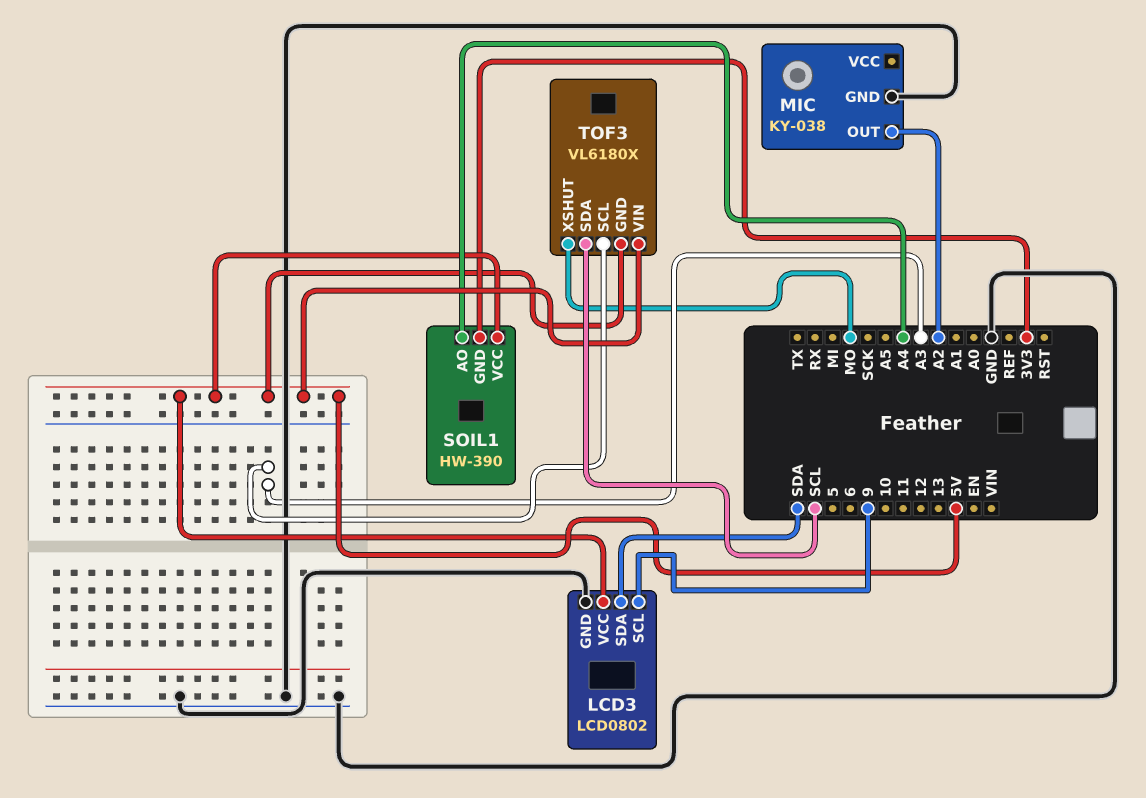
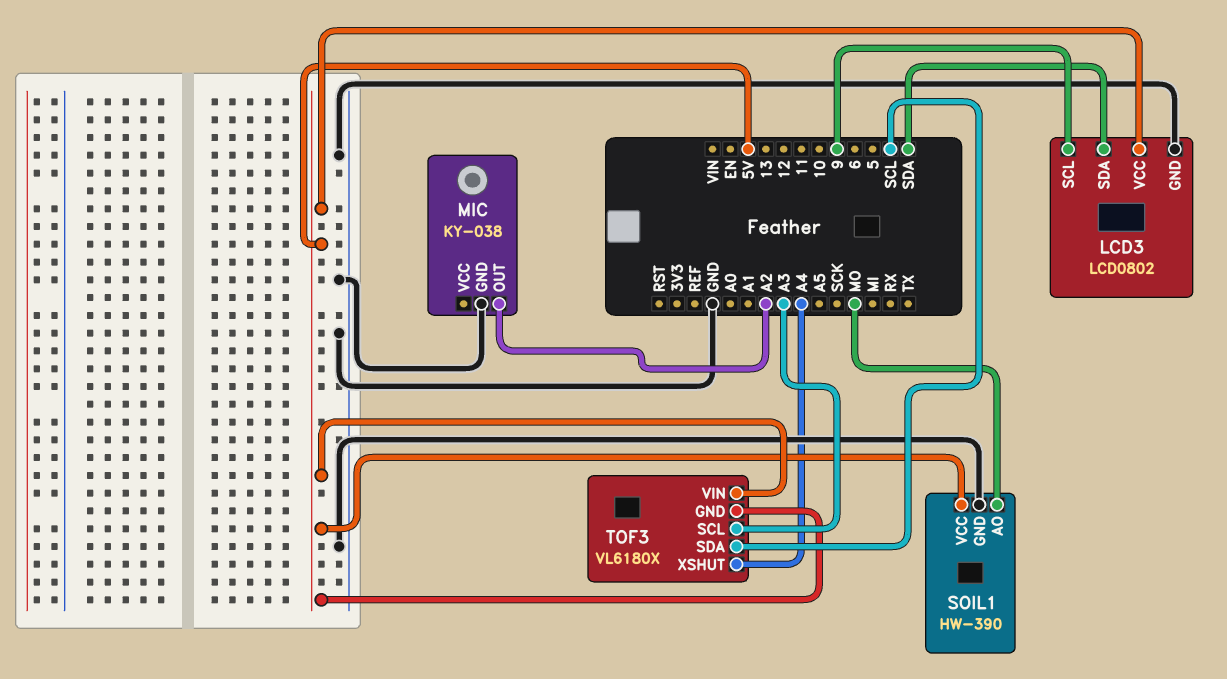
SOIL1 pin AO: A4 -> MO
SOIL1 pin GND: 3V3 -> GND
TOF3 pin XSHUT: MO -> A4

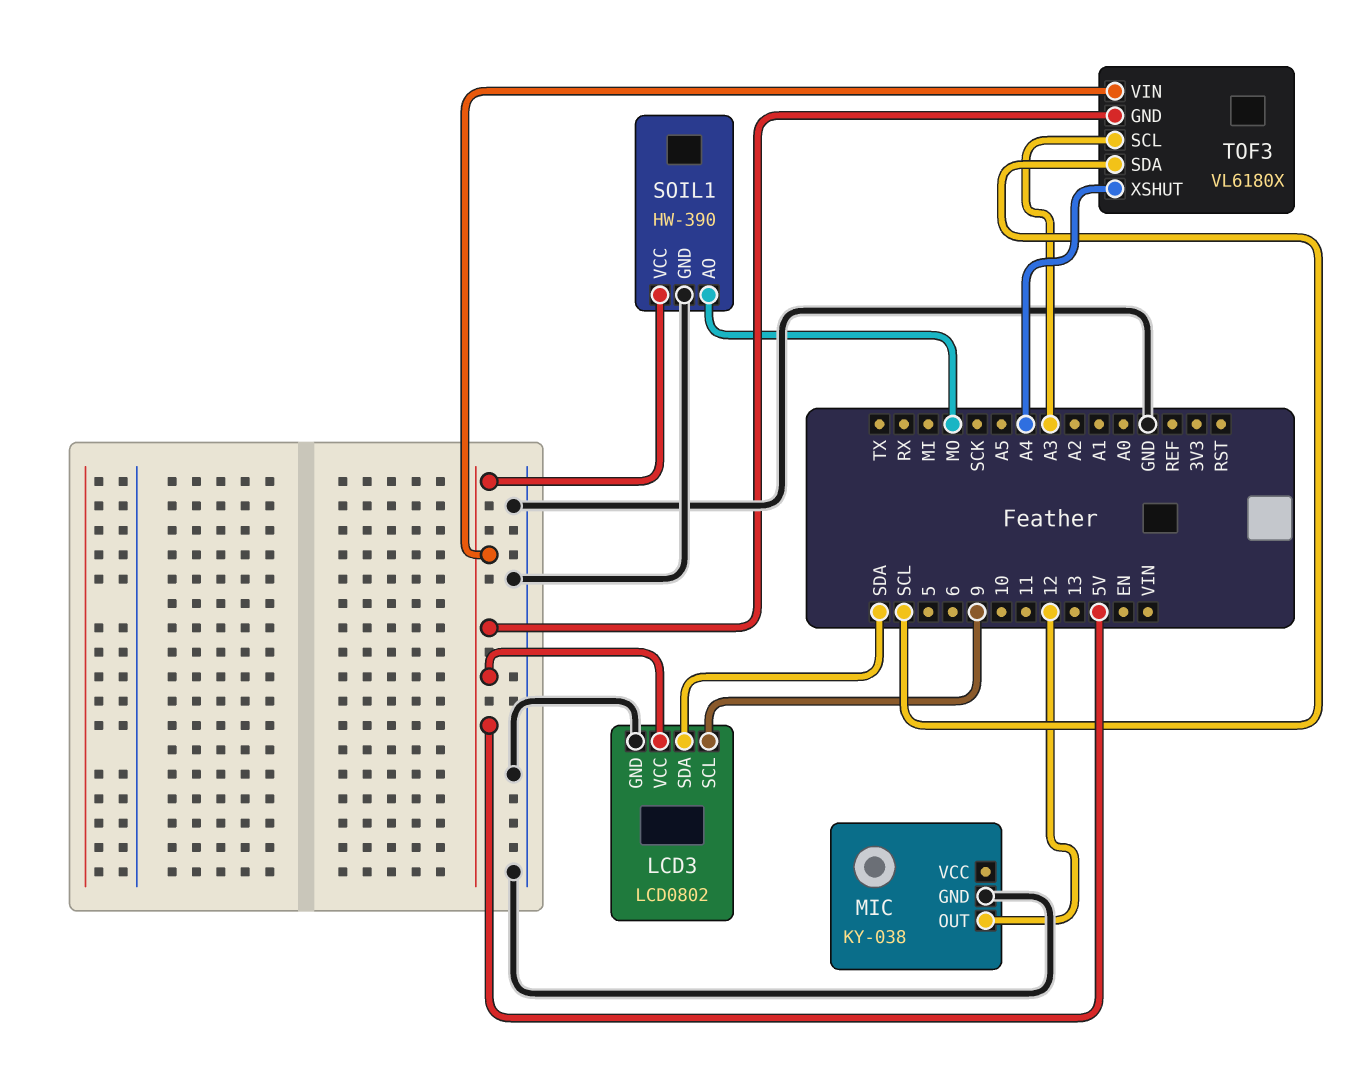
MIC pin OUT: A2 -> 12

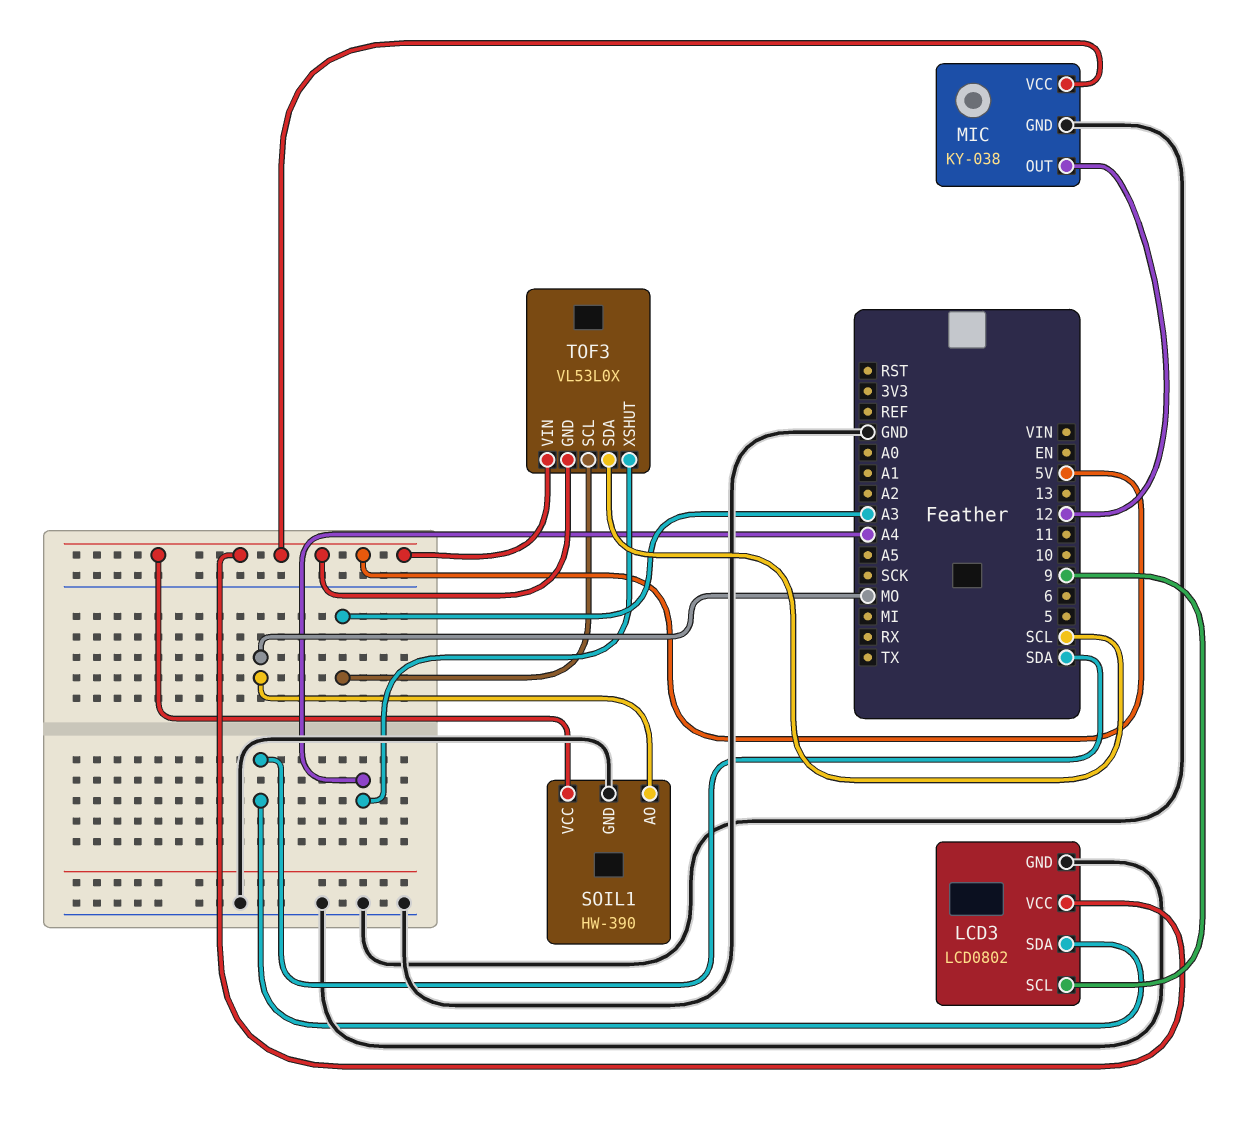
MIC pin VCC: none -> 5V
TOF3: VL6180X -> VL53L0X

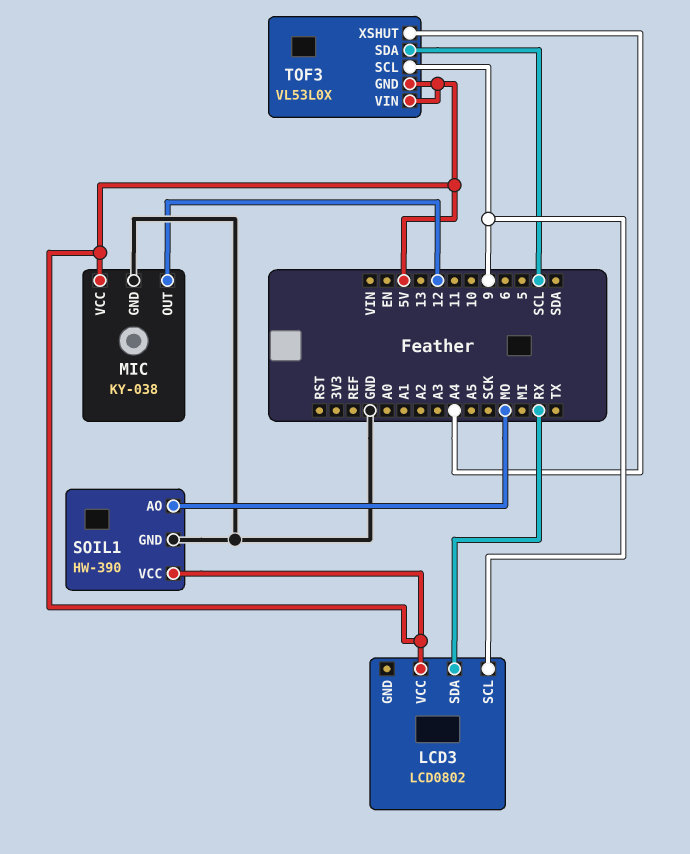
LCD3 pin GND: GND -> none
LCD3 pin SDA: SDA -> RX
TOF3 pin SCL: A3 -> 9

